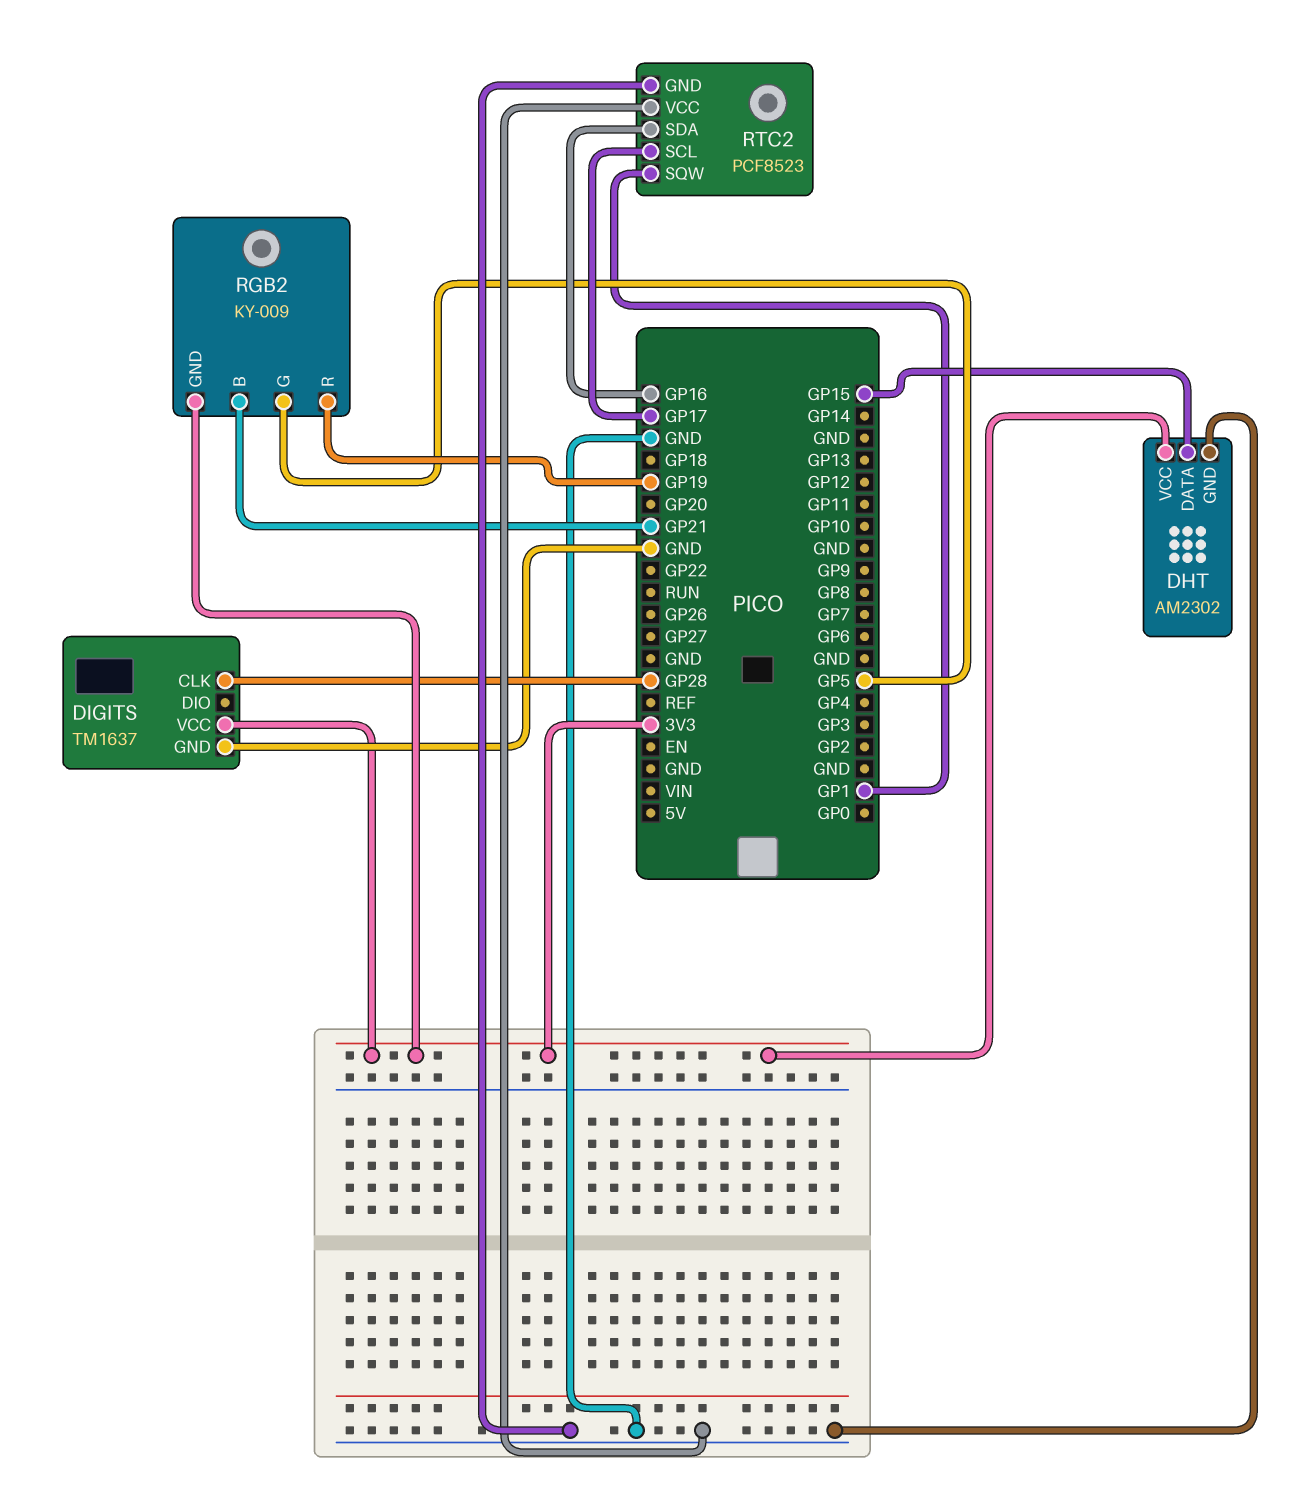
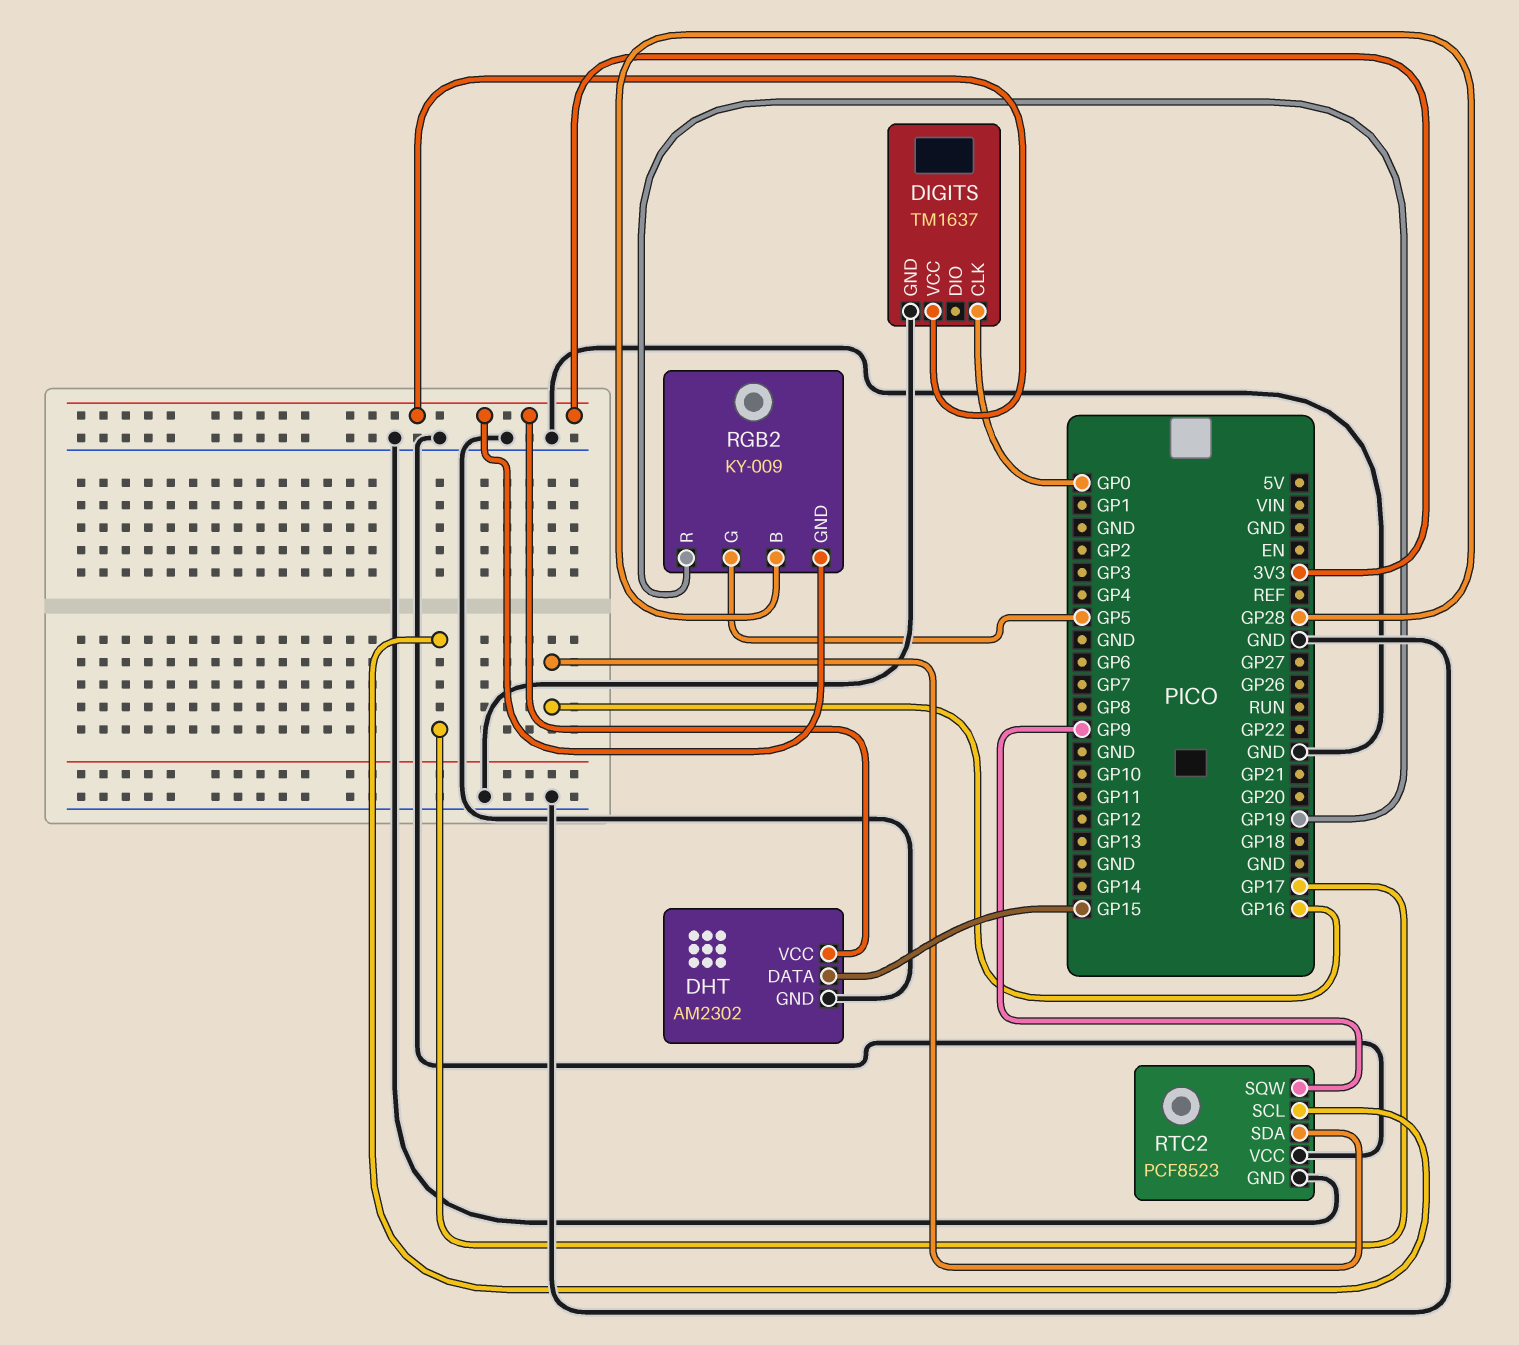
DIGITS pin CLK: GP28 -> GP0
RGB2 pin B: GP21 -> GP28
RTC2 pin SQW: GP1 -> GP9

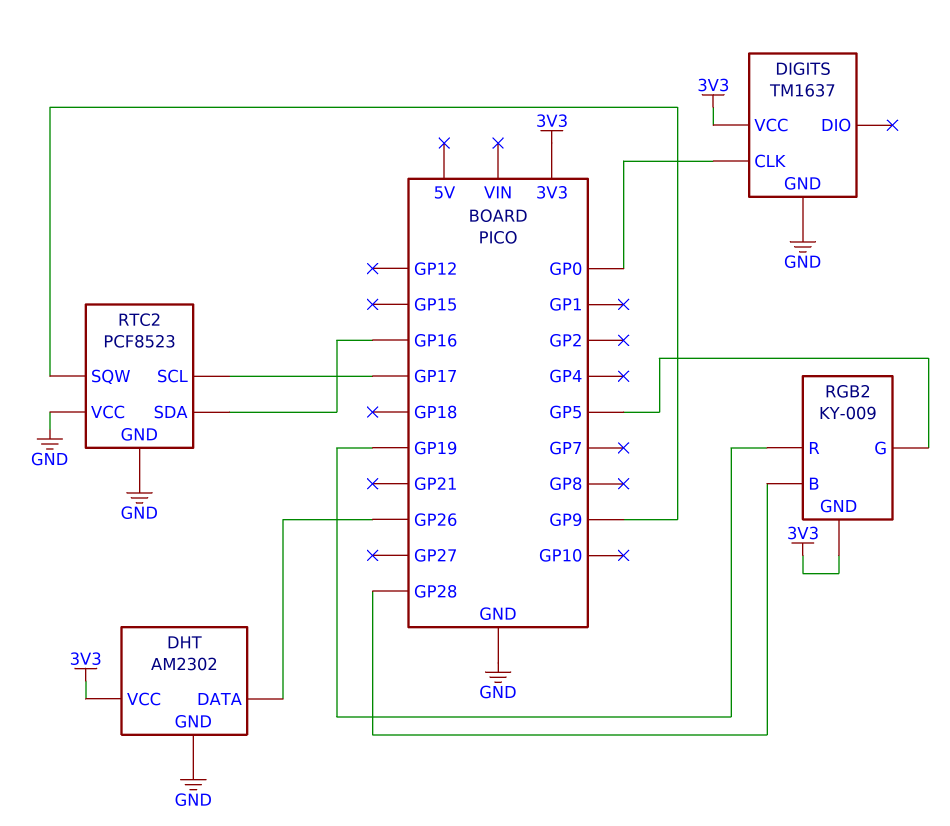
DHT pin DATA: GP15 -> GP26

